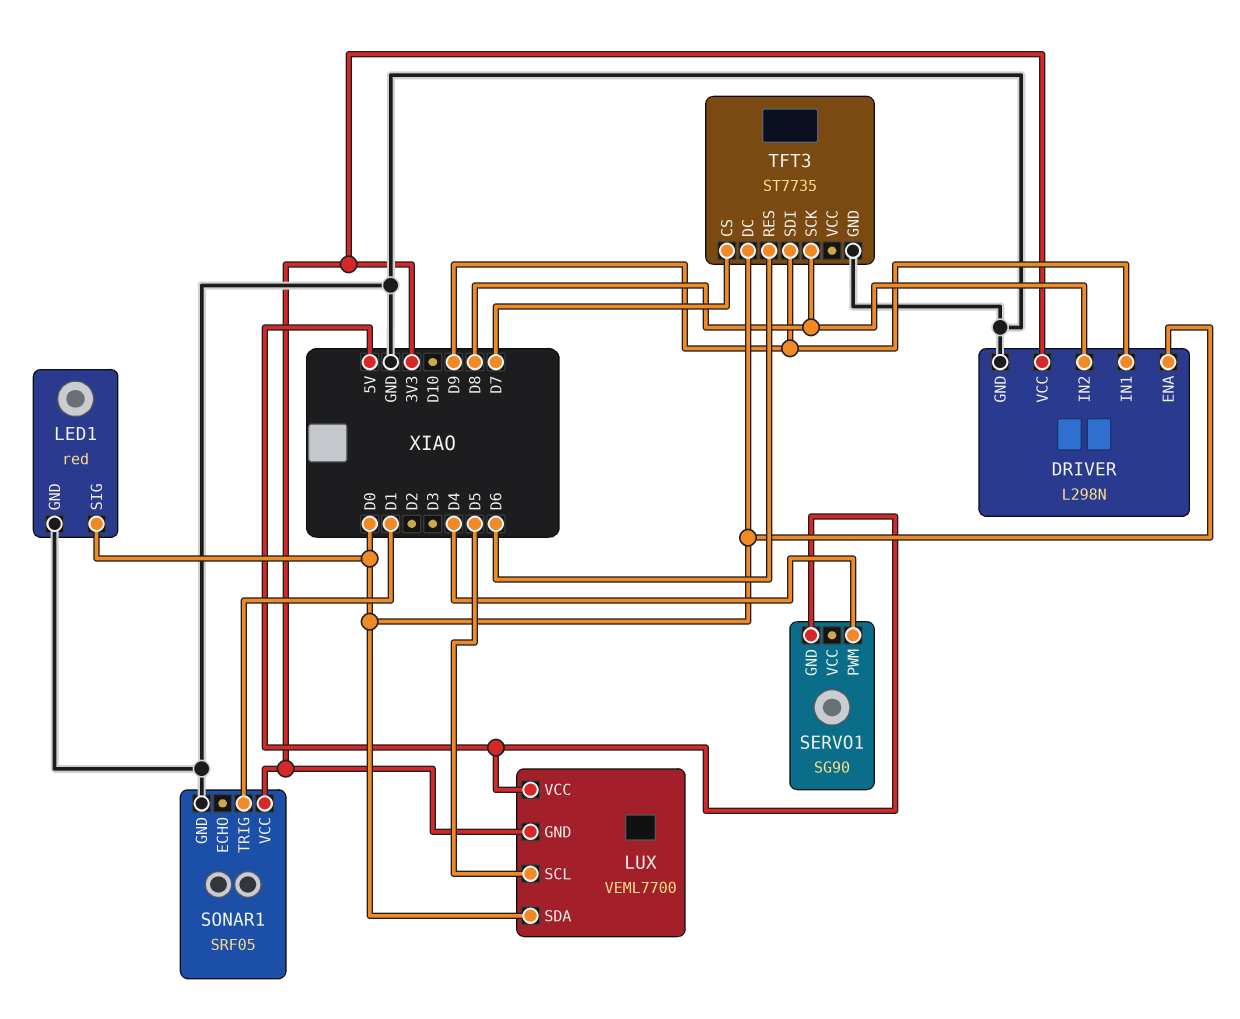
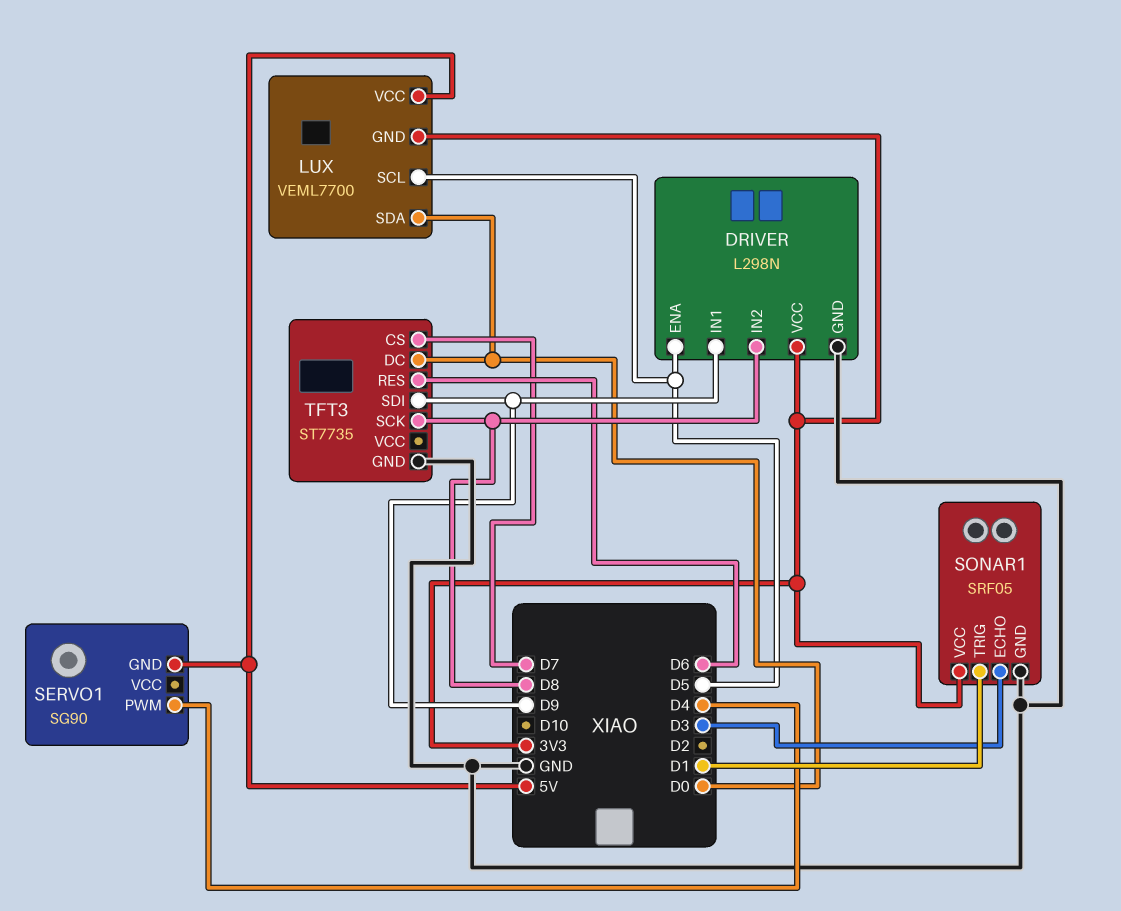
DRIVER pin ENA: D0 -> D5
LED1: red -> none
LED1 pin GND: GND -> none
LED1 pin SIG: D0 -> none
SONAR1 pin ECHO: none -> D3

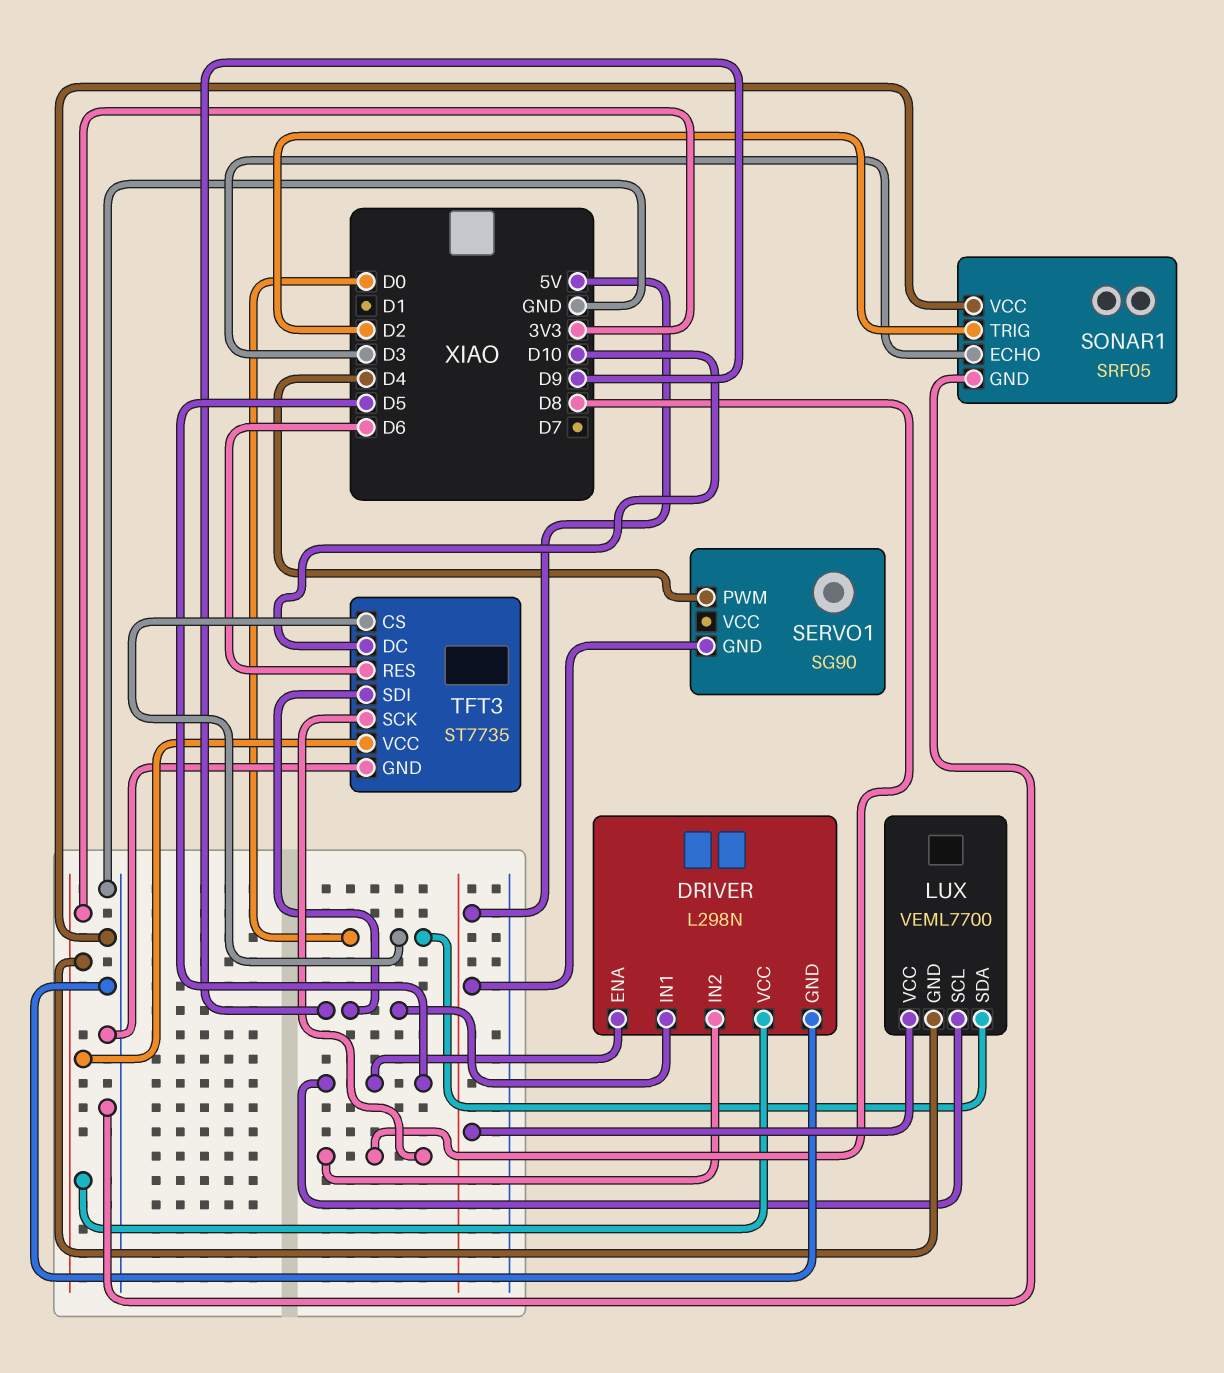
SONAR1 pin TRIG: D1 -> D2
SONAR1 pin VCC: 3V3 -> GND
TFT3 pin CS: D7 -> D0
TFT3 pin DC: D0 -> D10
TFT3 pin VCC: none -> 3V3

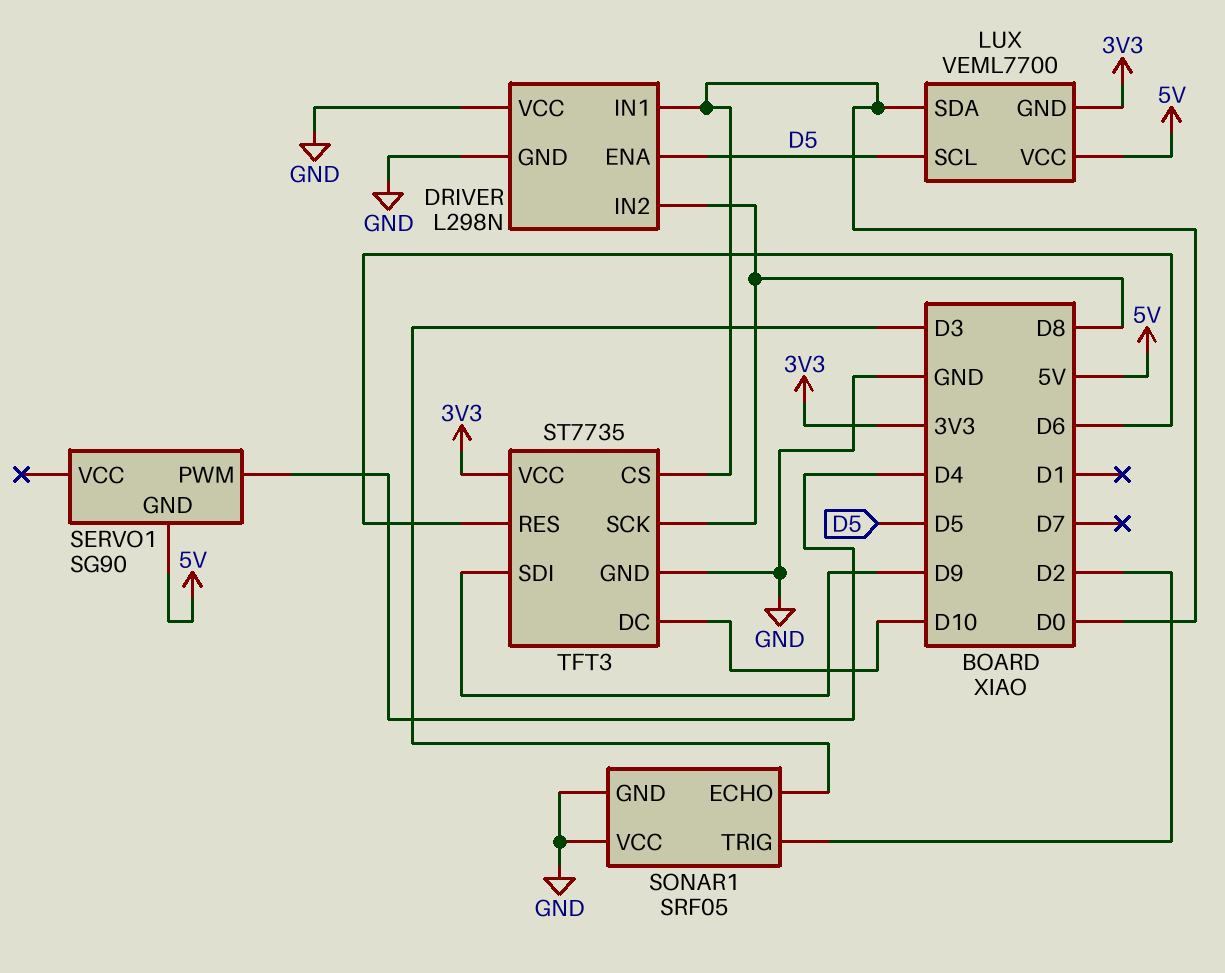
DRIVER pin IN1: D9 -> D0
DRIVER pin VCC: 3V3 -> GND

